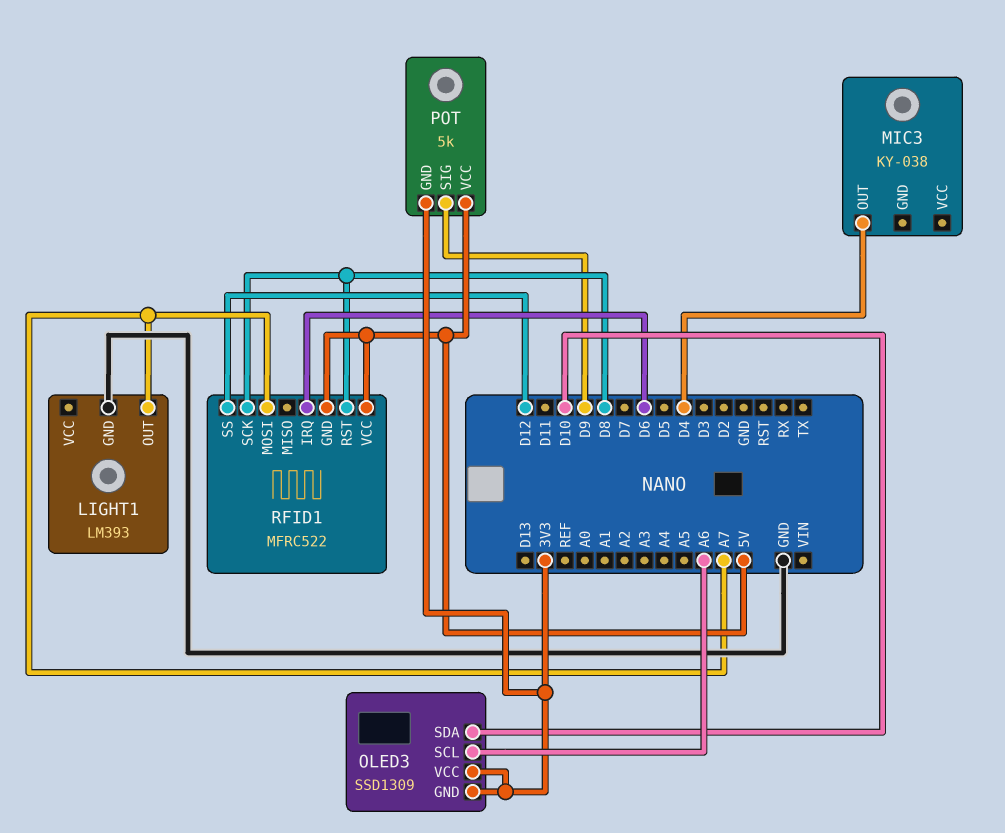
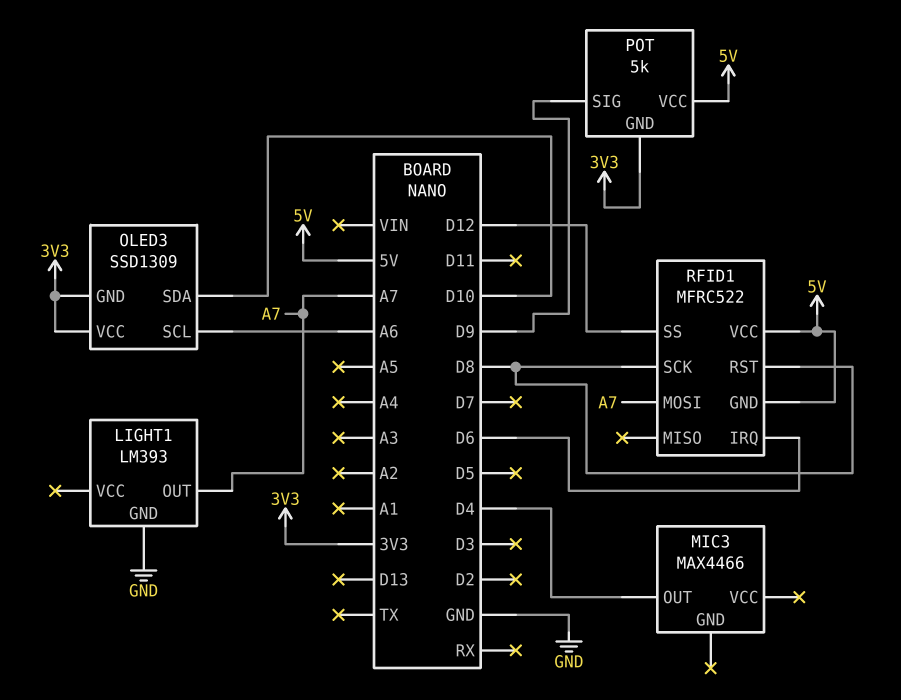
MIC3: KY-038 -> MAX4466

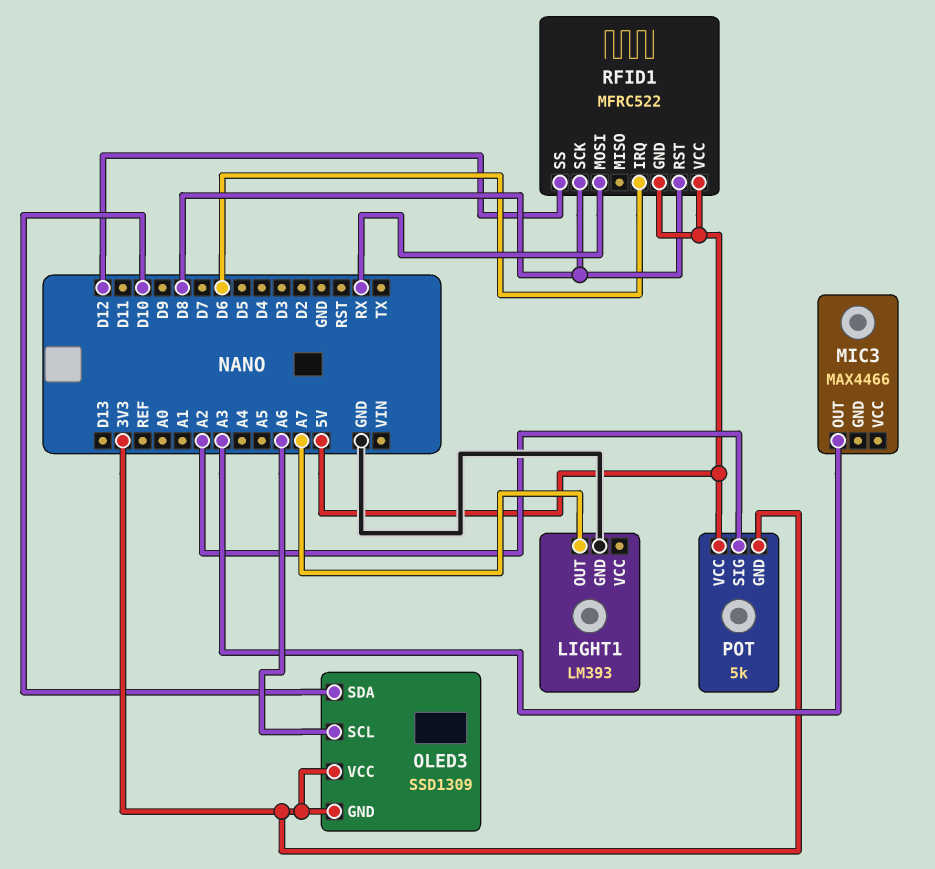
MIC3 pin OUT: D4 -> A3
POT pin SIG: D9 -> A2
RFID1 pin MOSI: A7 -> RX

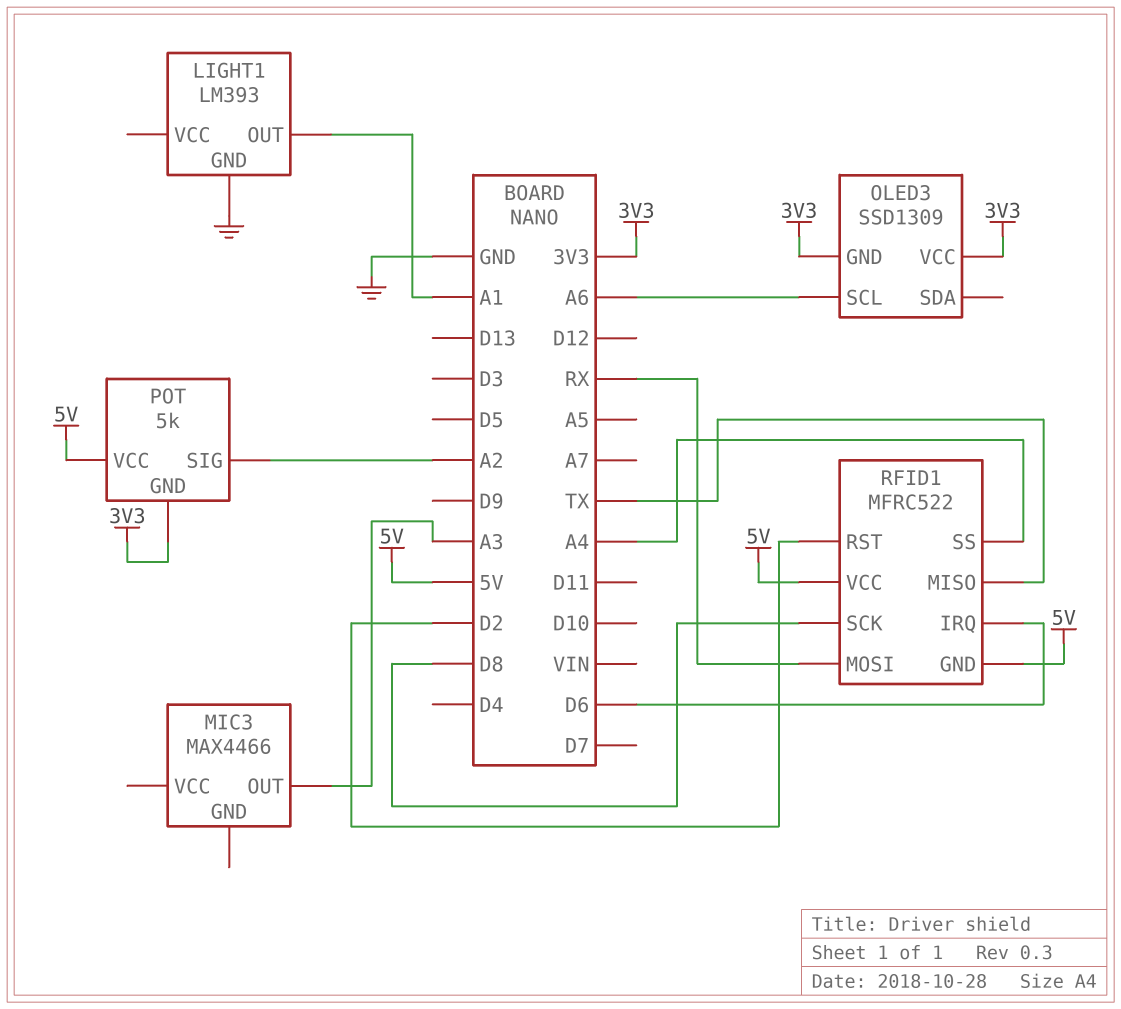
LIGHT1 pin OUT: A7 -> A1
OLED3 pin SDA: D10 -> none
RFID1 pin MISO: none -> TX
RFID1 pin RST: D8 -> D2
RFID1 pin SS: D12 -> A4

